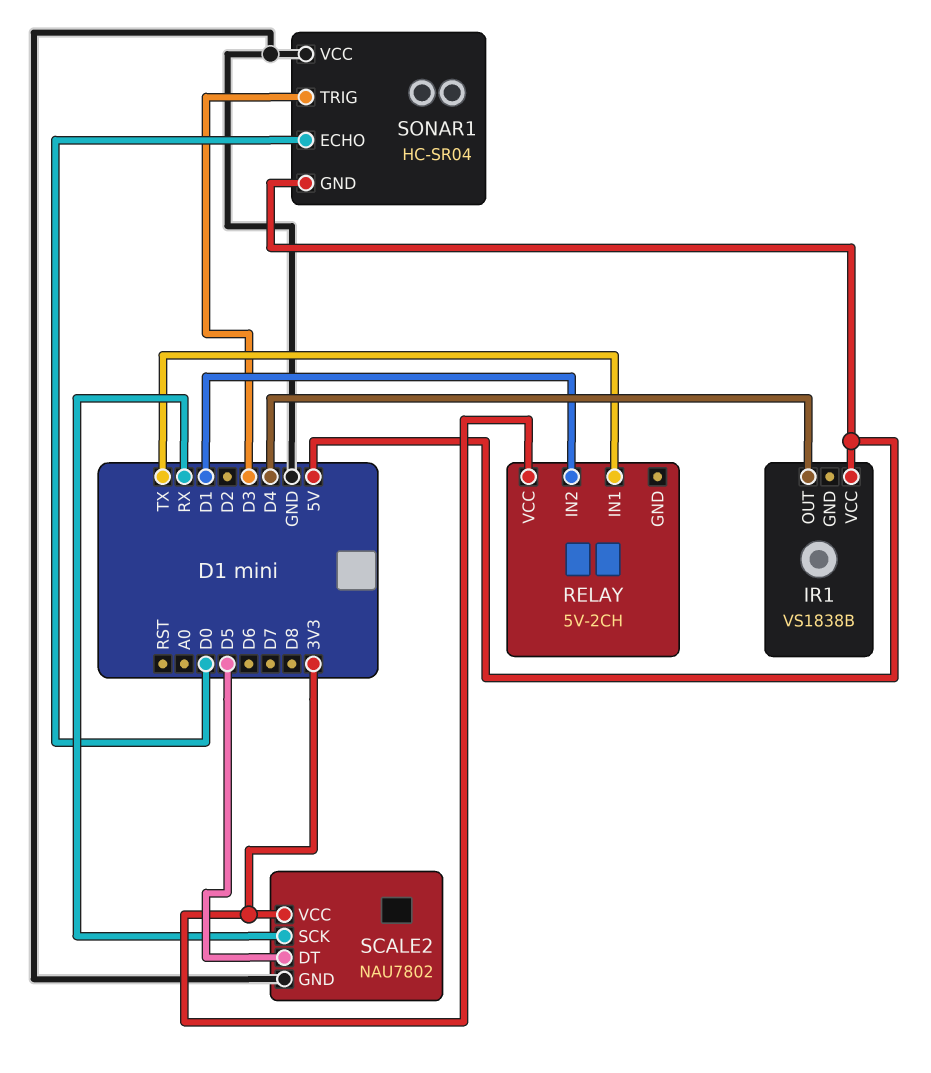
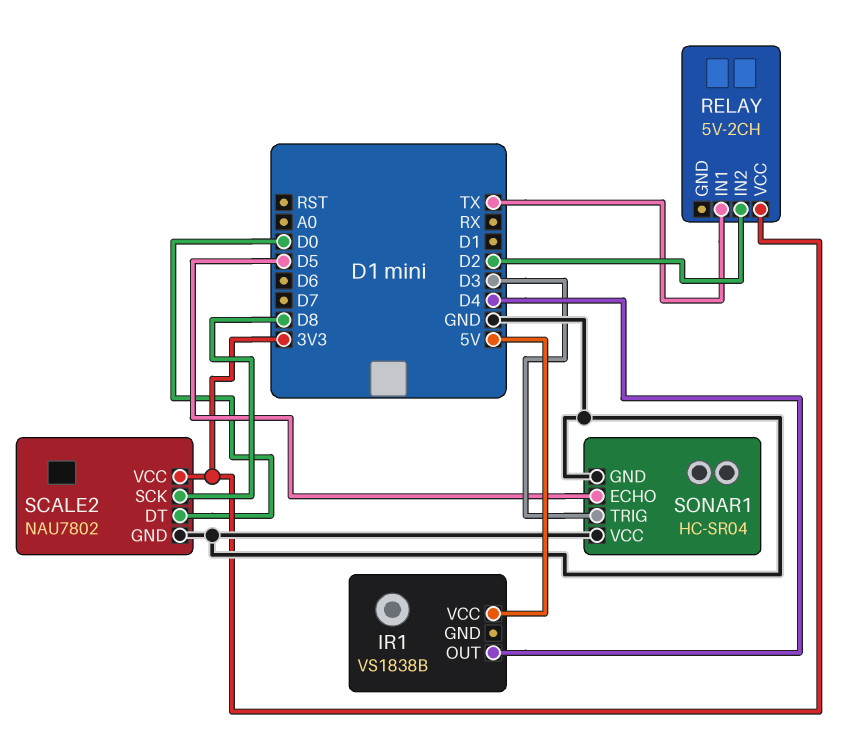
RELAY pin IN2: D1 -> D2
SCALE2 pin DT: D5 -> D0
SCALE2 pin SCK: RX -> D8
SONAR1 pin ECHO: D0 -> D5
SONAR1 pin GND: 5V -> GND

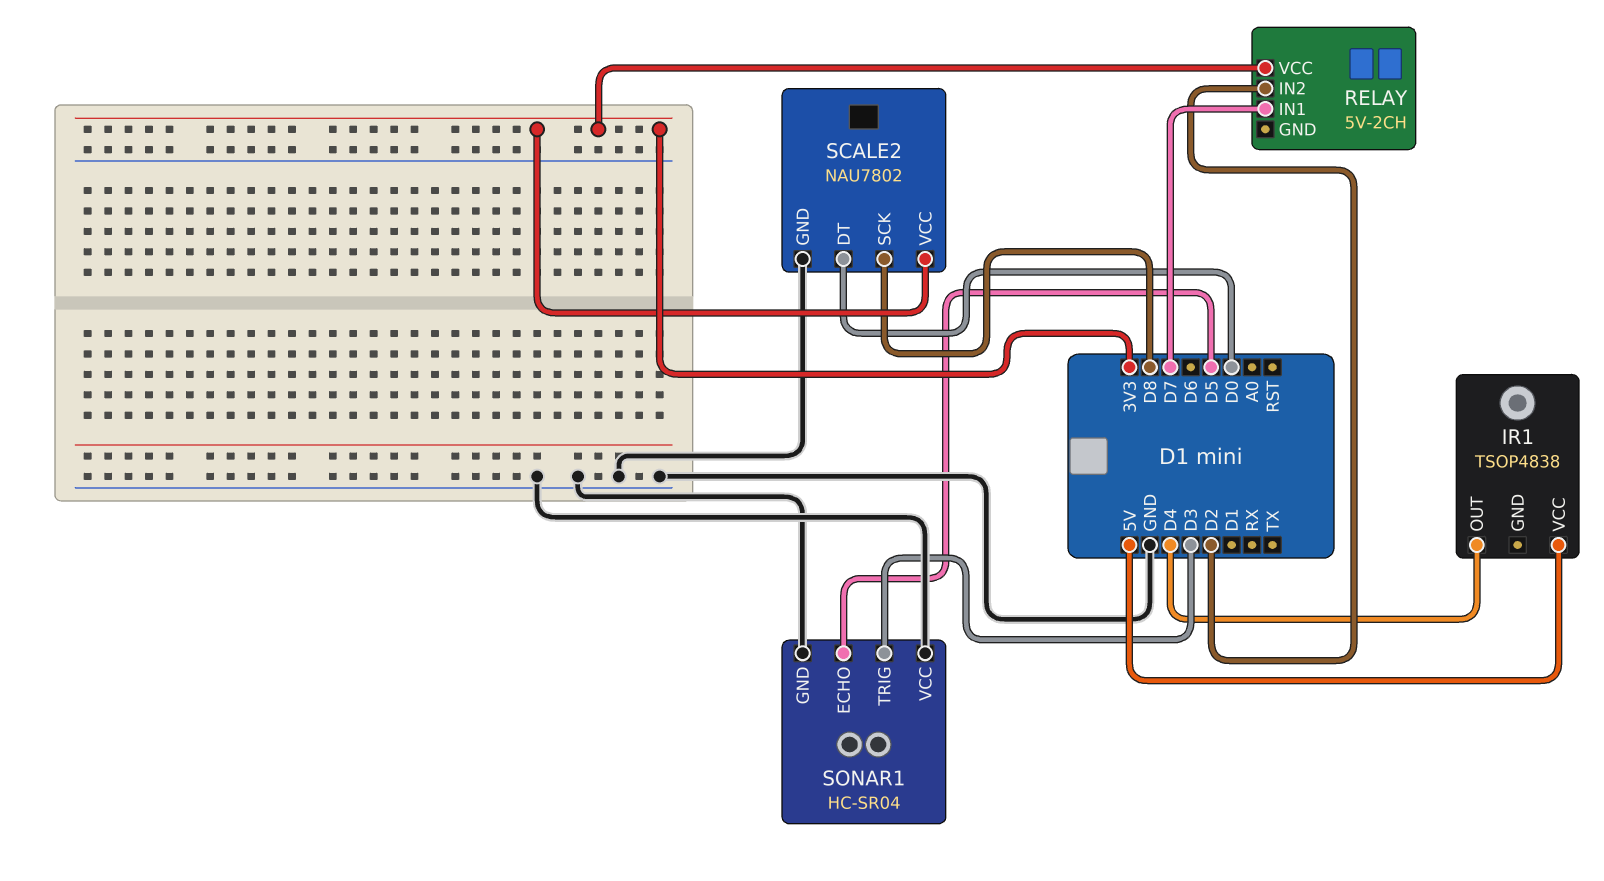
IR1: VS1838B -> TSOP4838
RELAY pin IN1: TX -> D7

